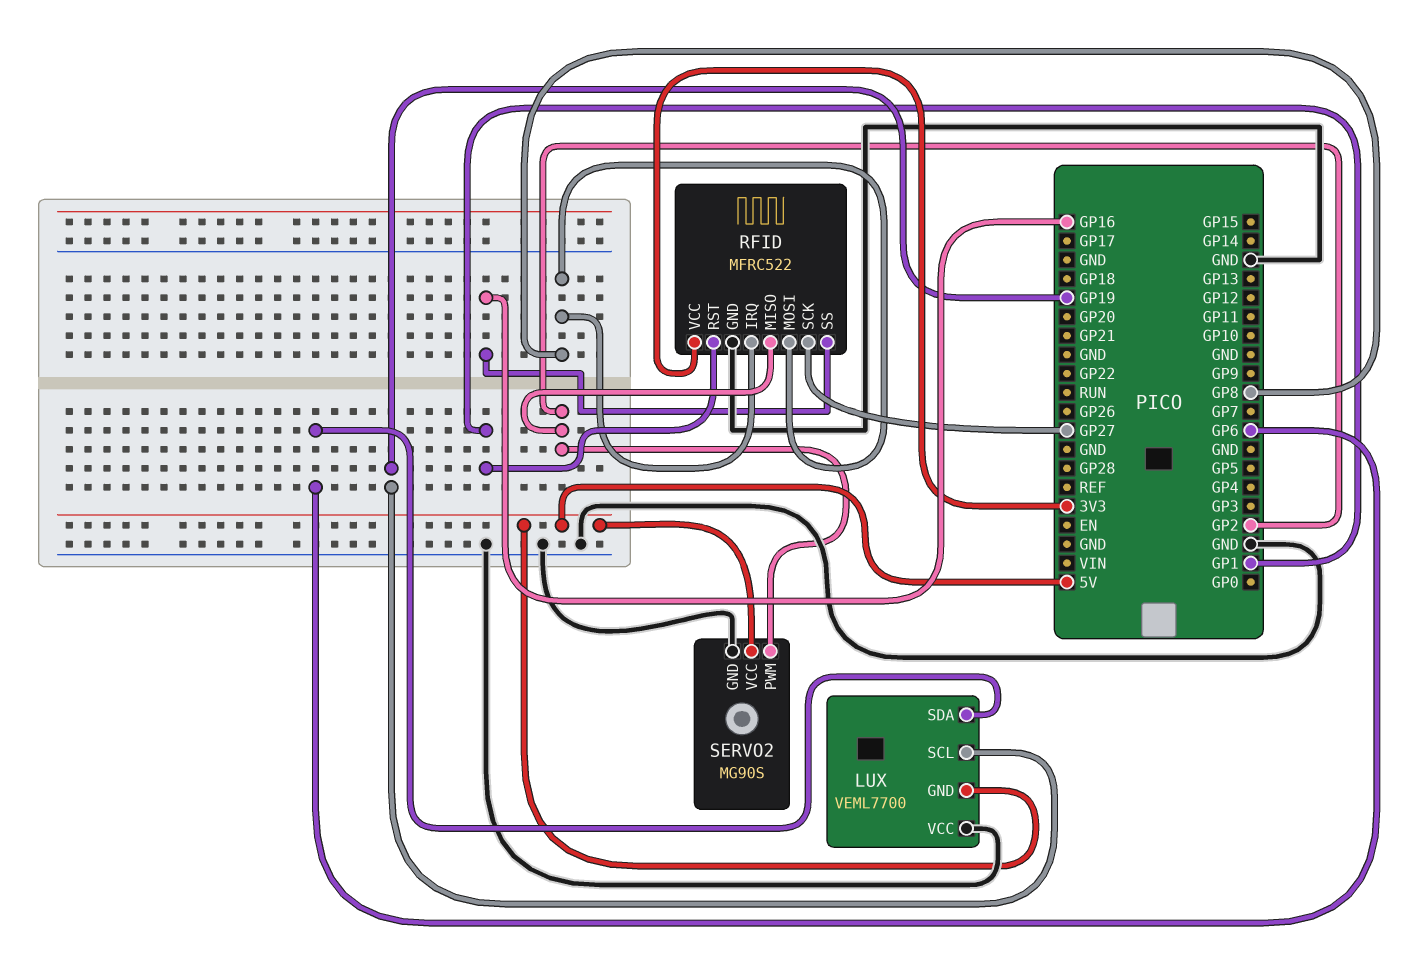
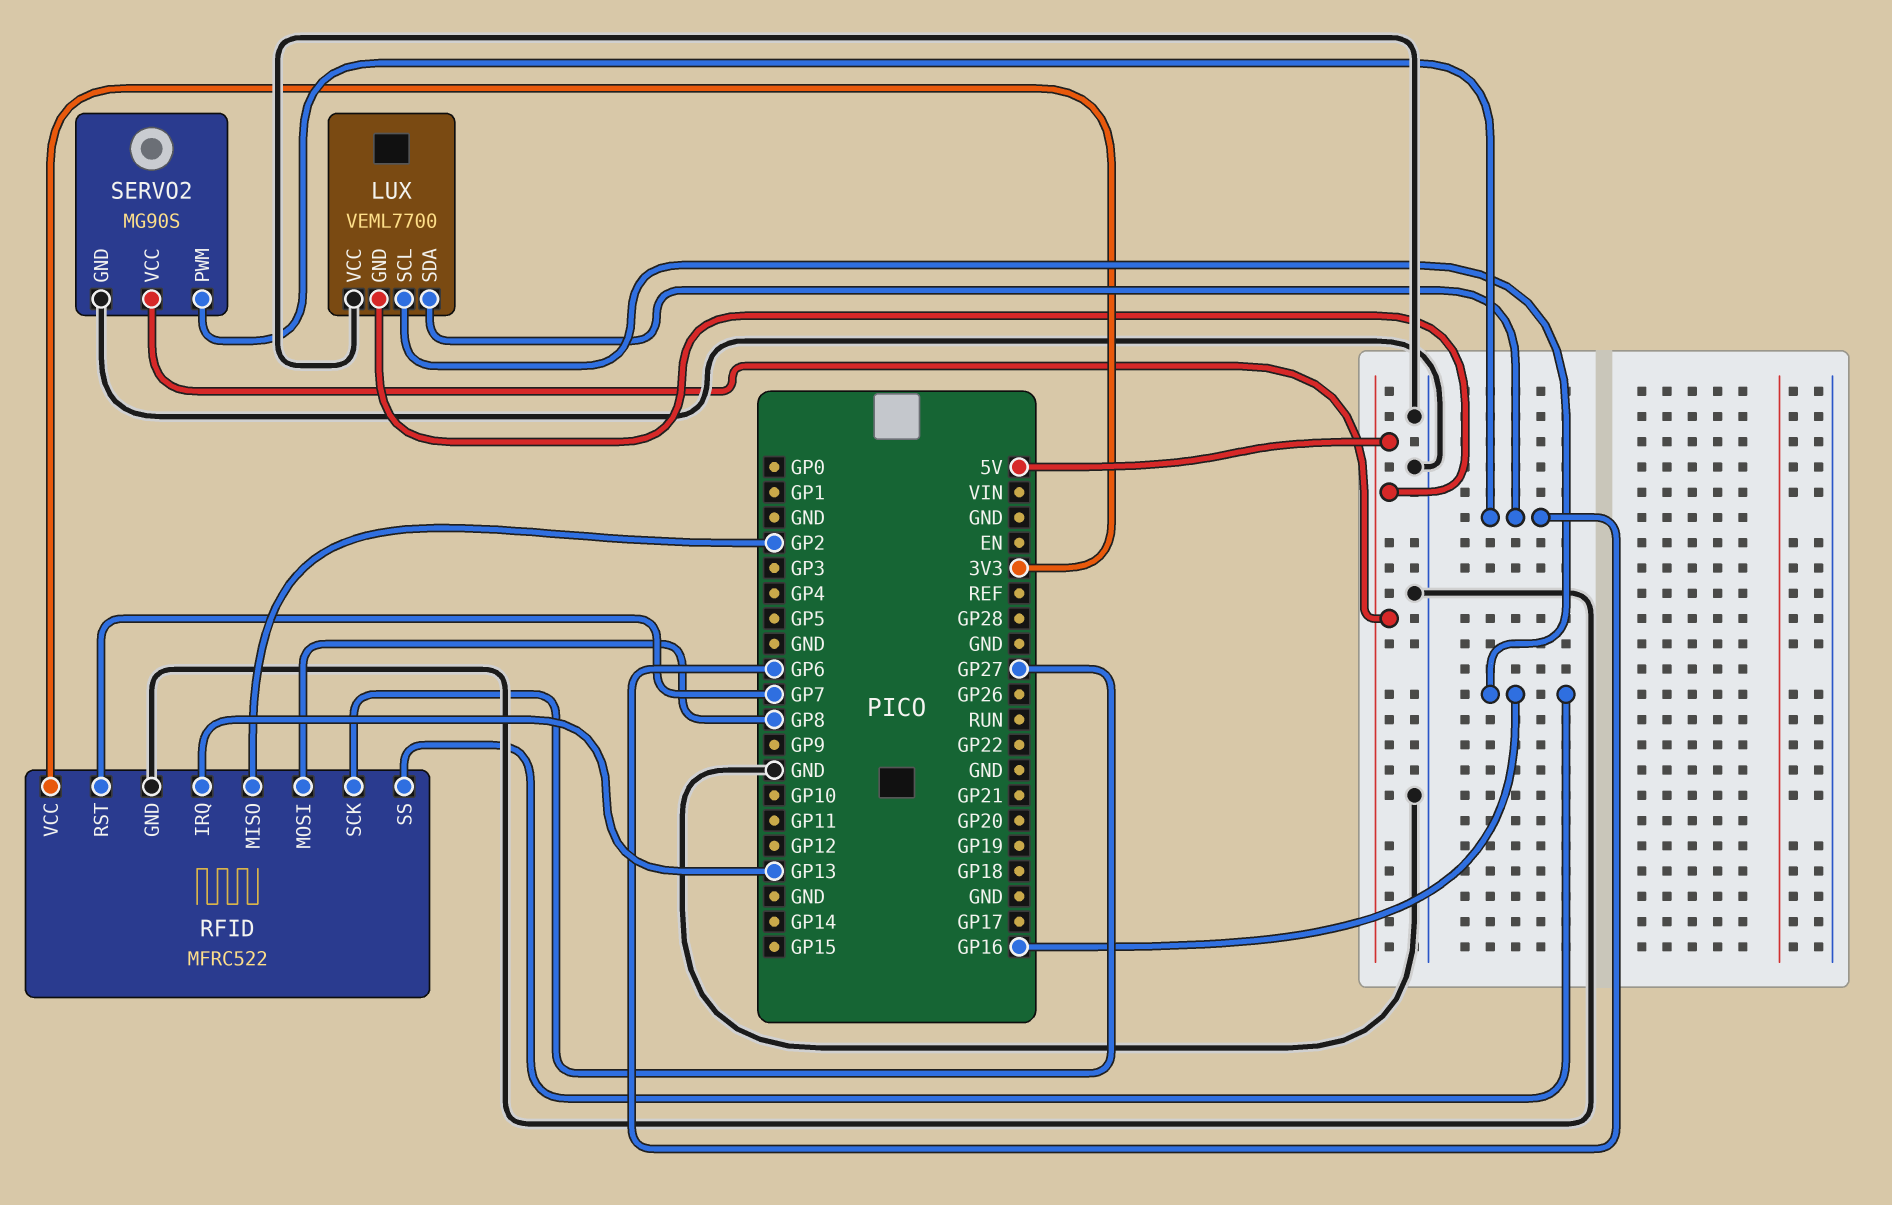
LUX pin SCL: GP19 -> GP16
RFID pin IRQ: GP8 -> GP13
RFID pin RST: GP1 -> GP7
SERVO2 pin PWM: GP2 -> GP6

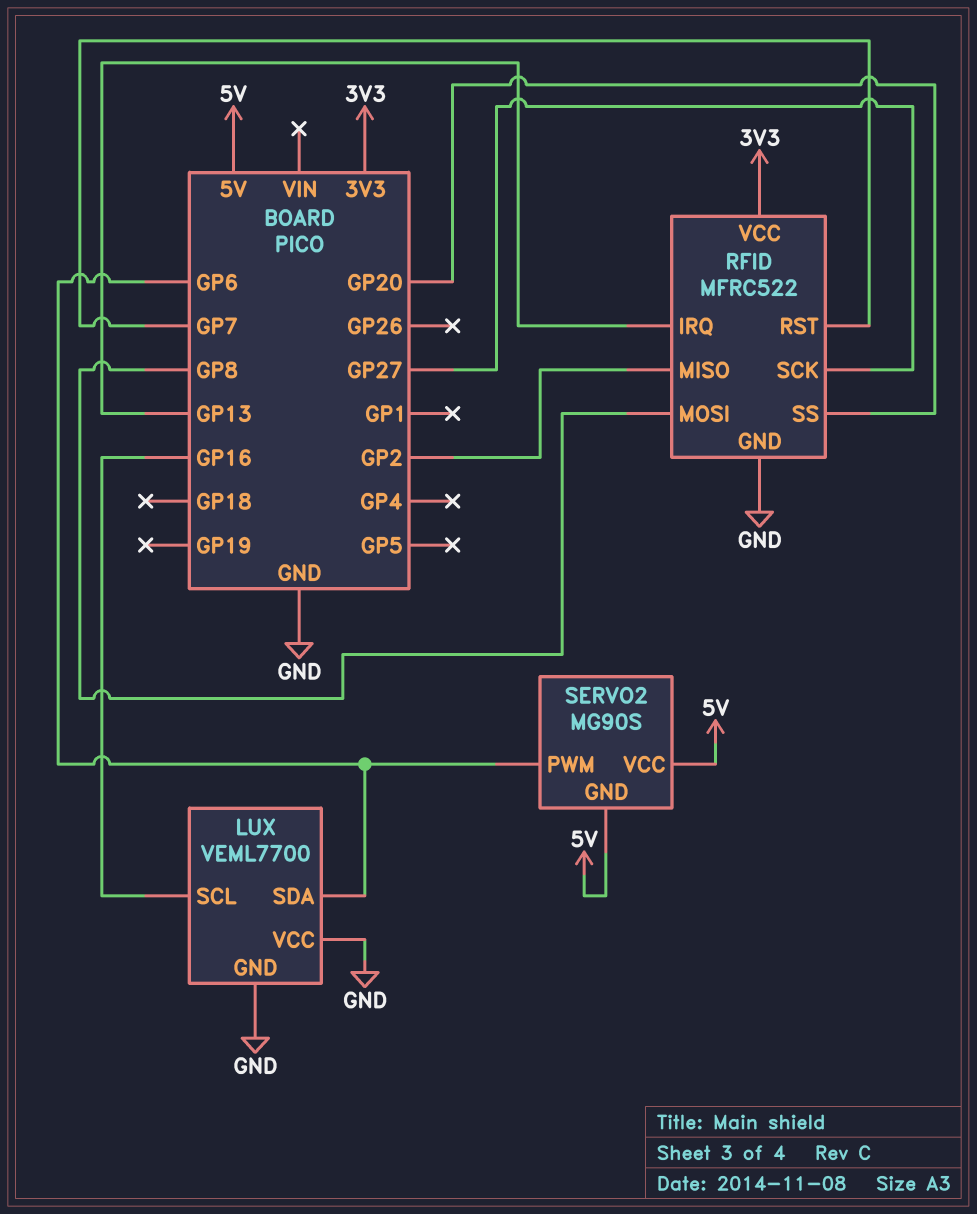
LUX pin GND: 5V -> GND
RFID pin SS: GP16 -> GP20
SERVO2 pin GND: GND -> 5V

